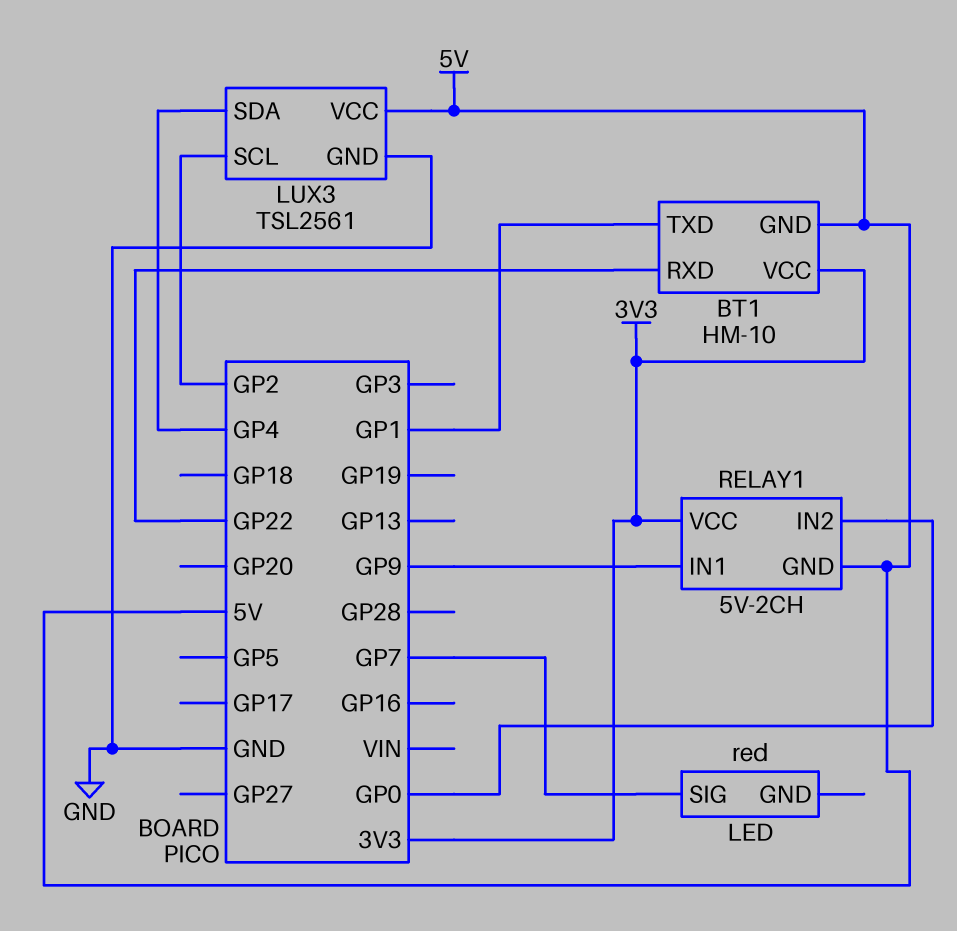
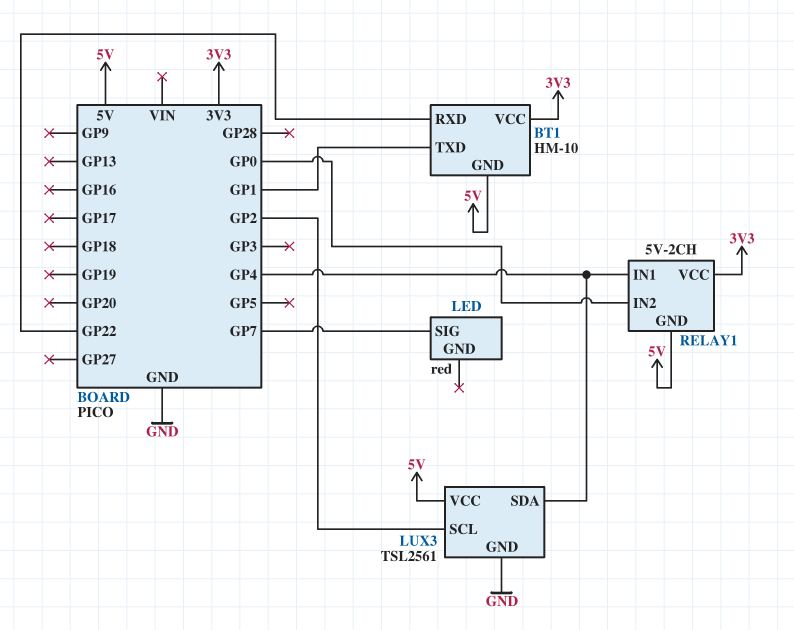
RELAY1 pin IN1: GP9 -> GP4

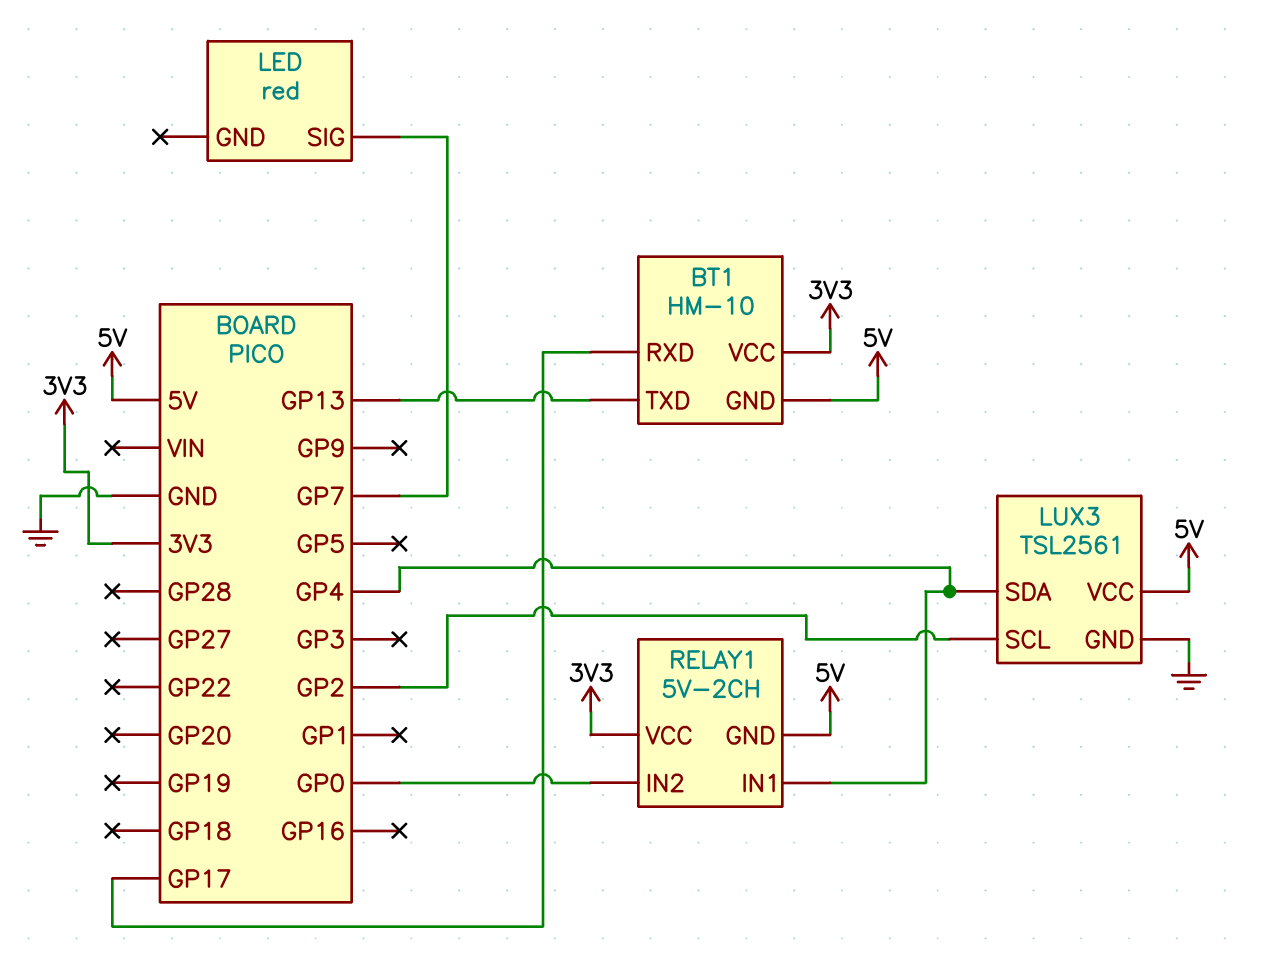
BT1 pin RXD: GP22 -> GP17
BT1 pin TXD: GP1 -> GP13

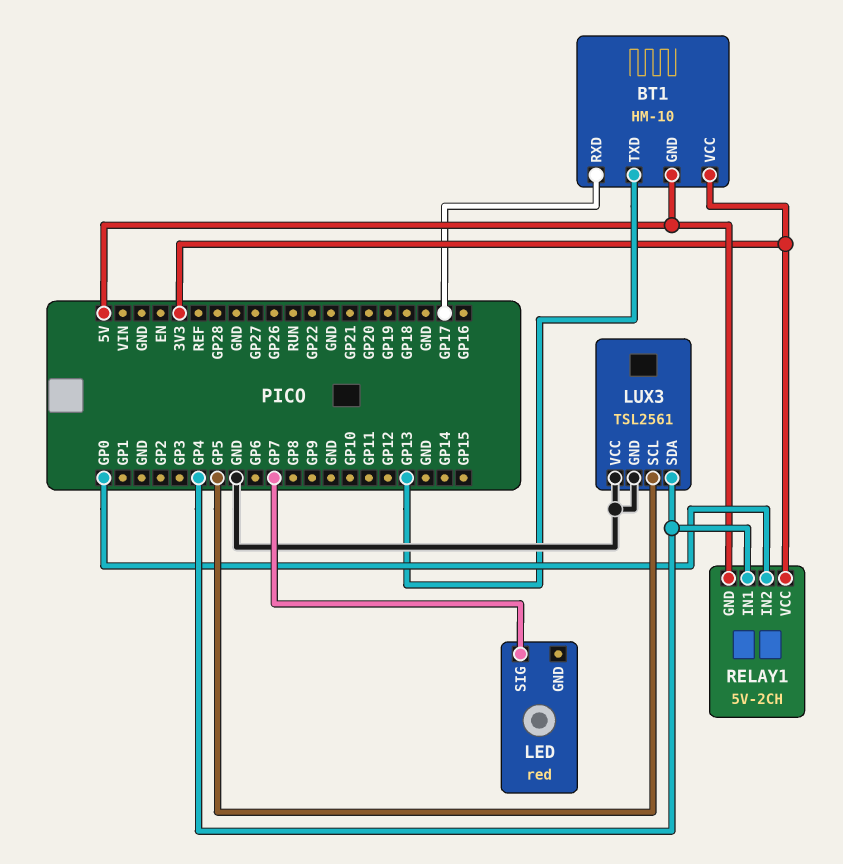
LUX3 pin SCL: GP2 -> GP5
LUX3 pin VCC: 5V -> GND

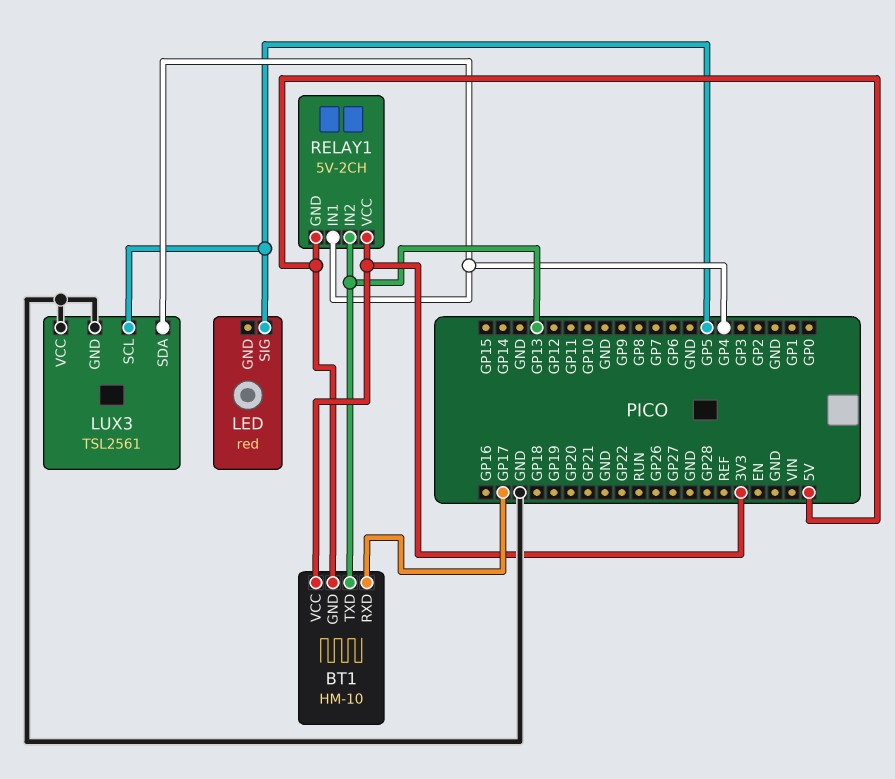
LED pin SIG: GP7 -> GP5
RELAY1 pin IN2: GP0 -> GP13

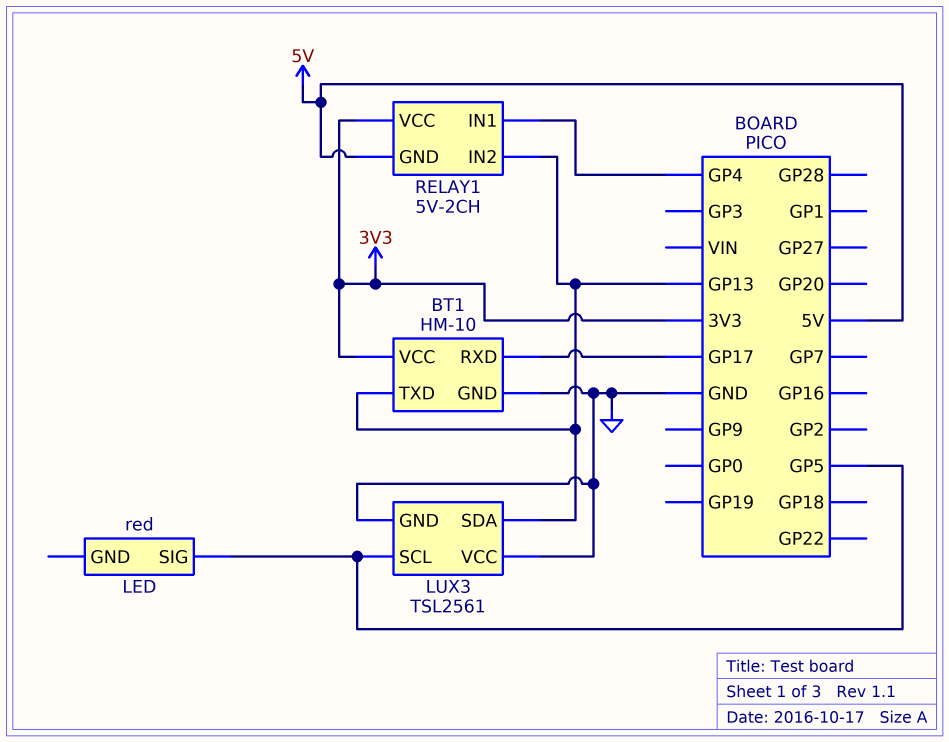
BT1 pin GND: 5V -> GND
LUX3 pin SDA: GP4 -> GP13

